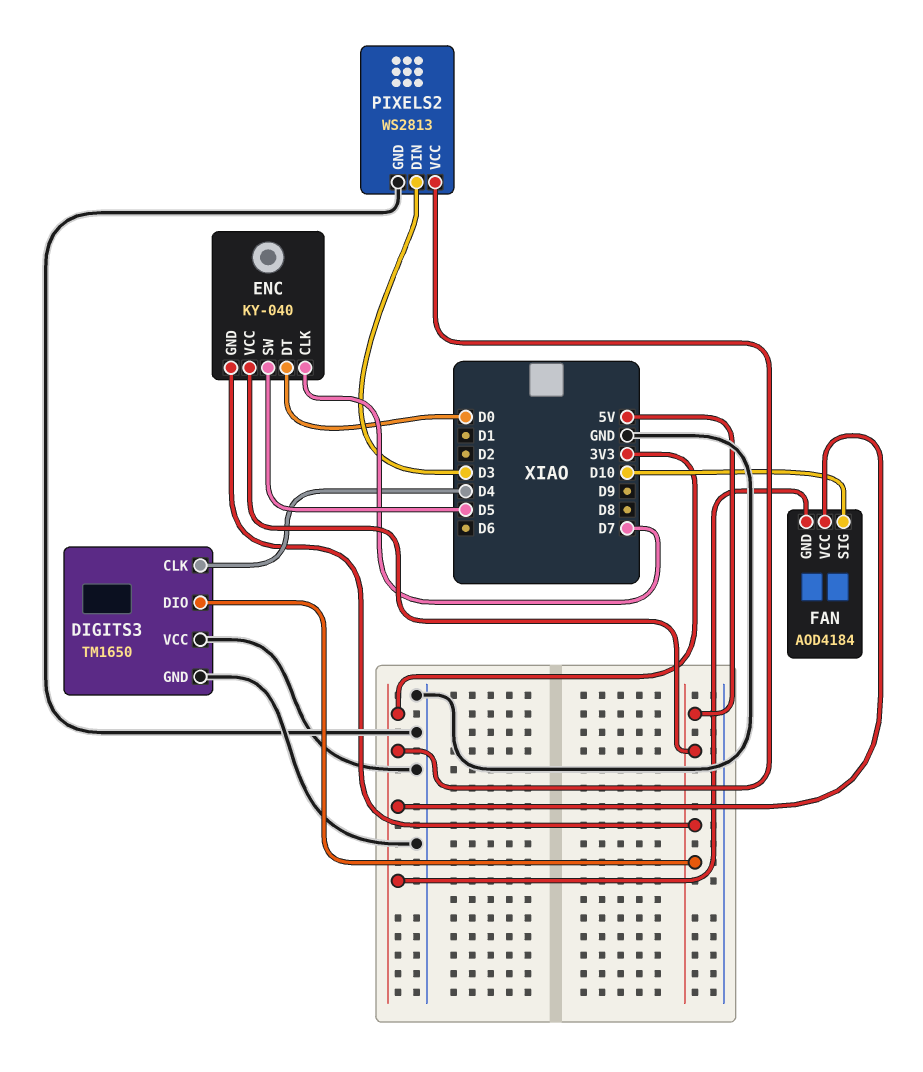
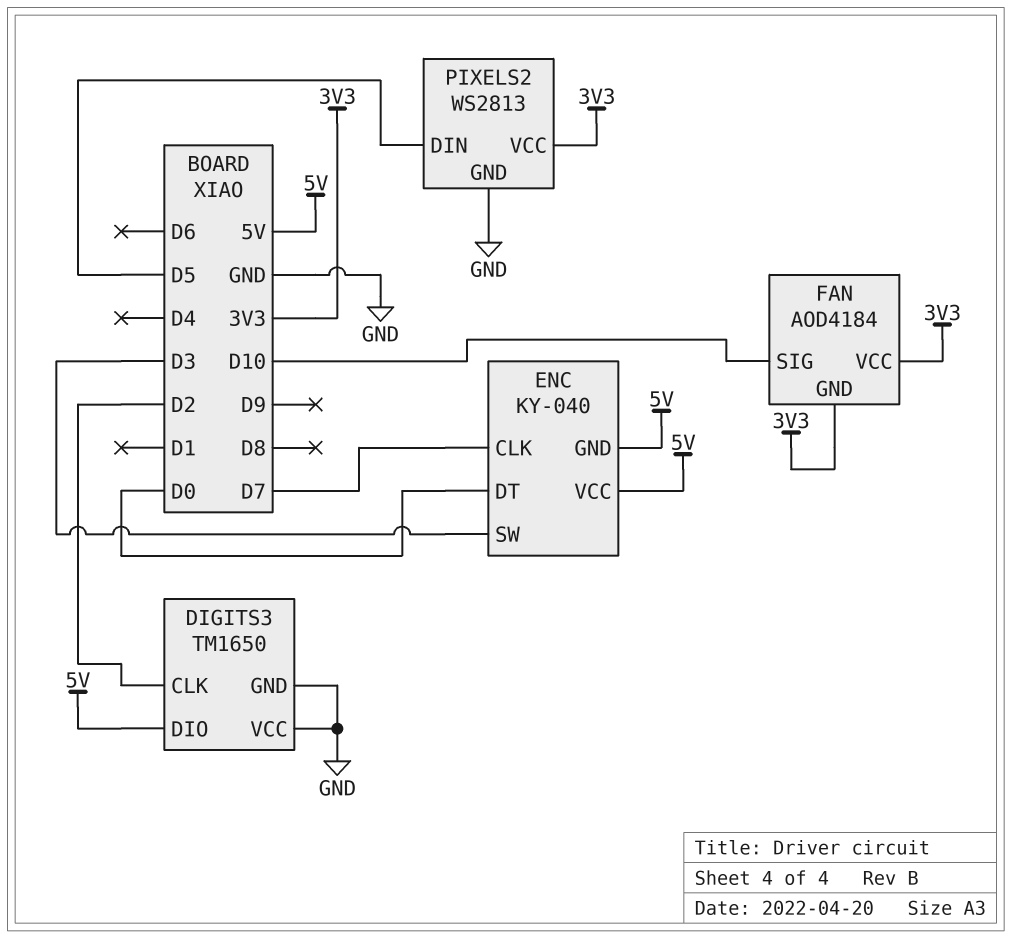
DIGITS3 pin CLK: D4 -> D2
ENC pin SW: D5 -> D3
PIXELS2 pin DIN: D3 -> D5

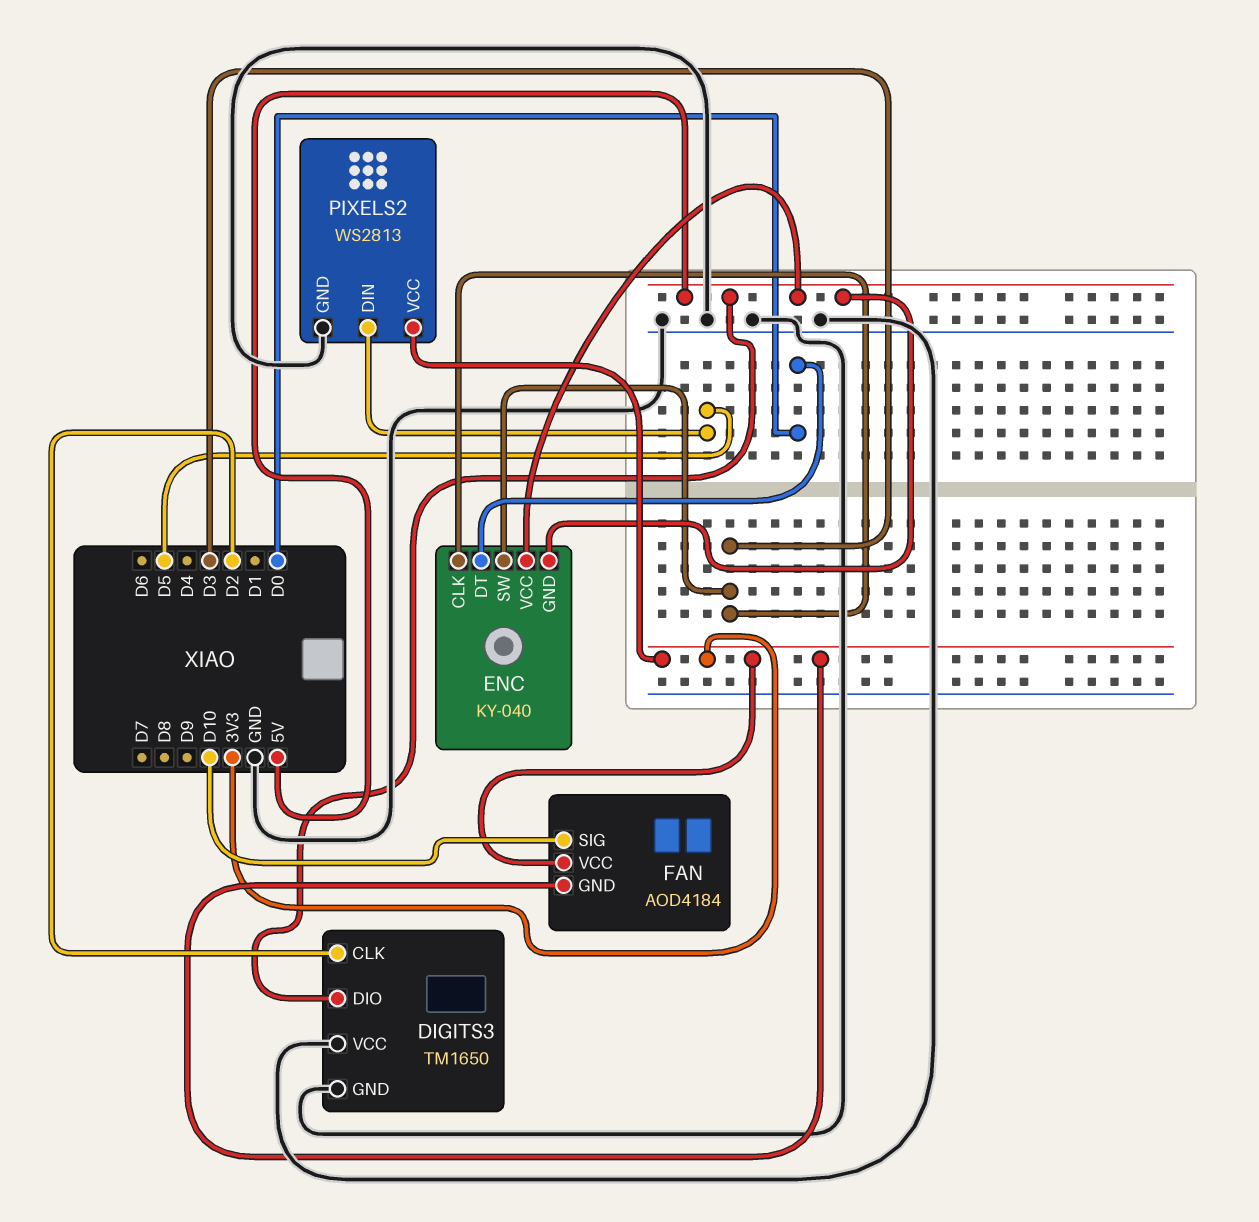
ENC pin CLK: D7 -> D3

